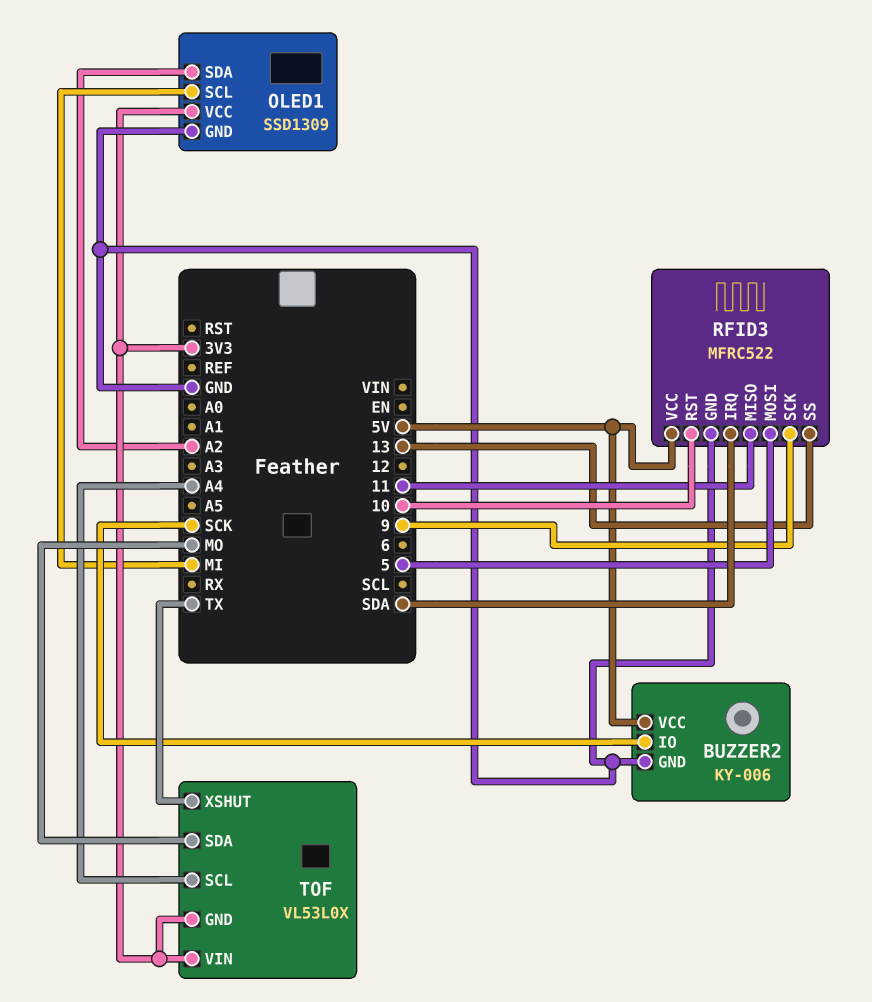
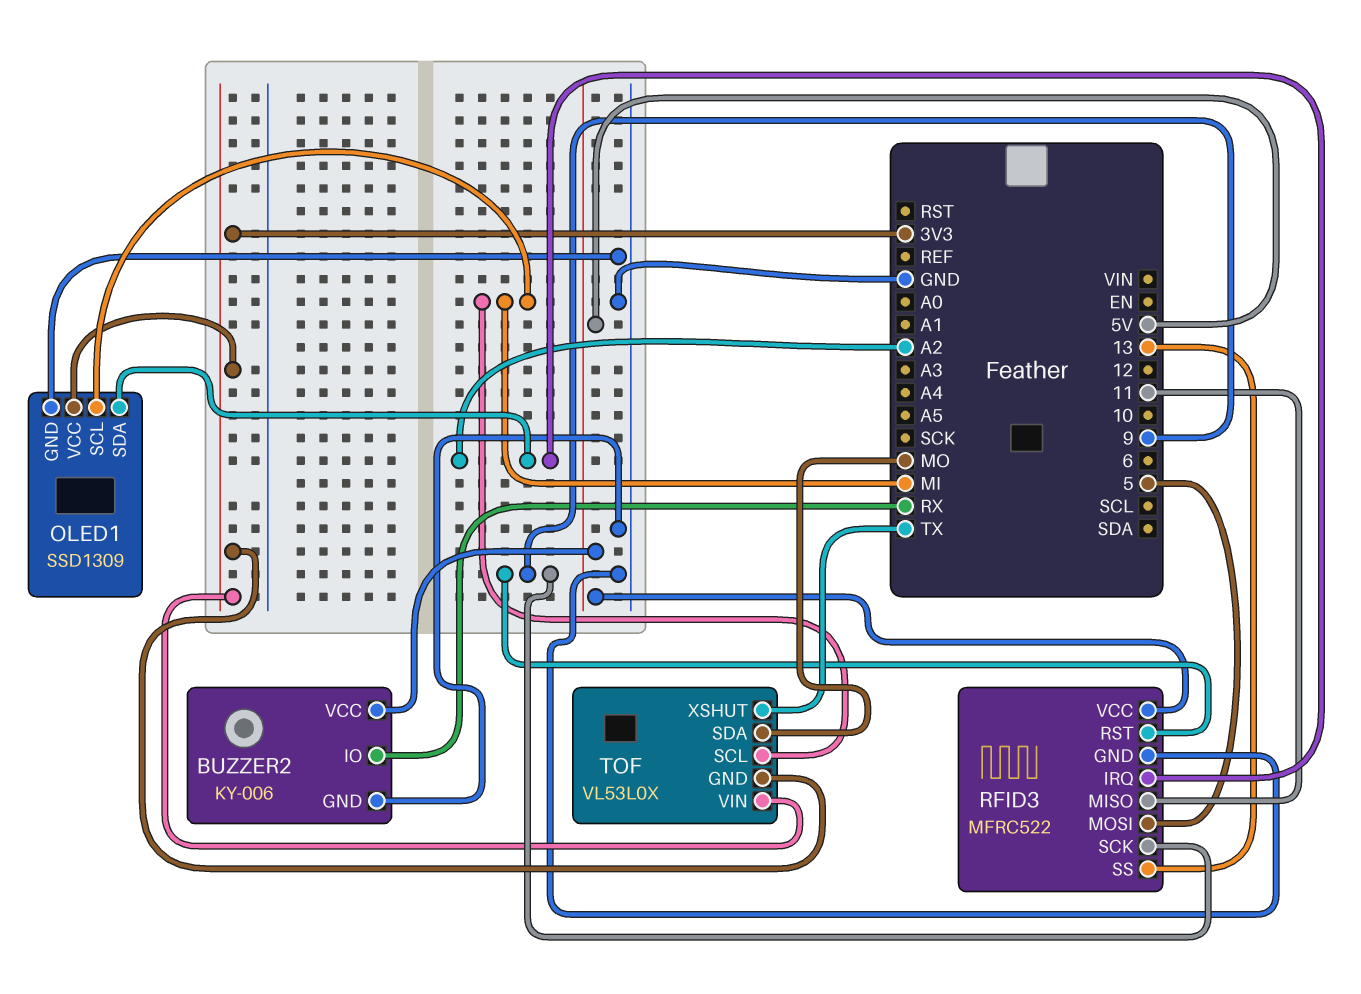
BUZZER2 pin IO: SCK -> RX
RFID3 pin IRQ: SDA -> A2
RFID3 pin RST: 10 -> 9
TOF pin SCL: A4 -> MI

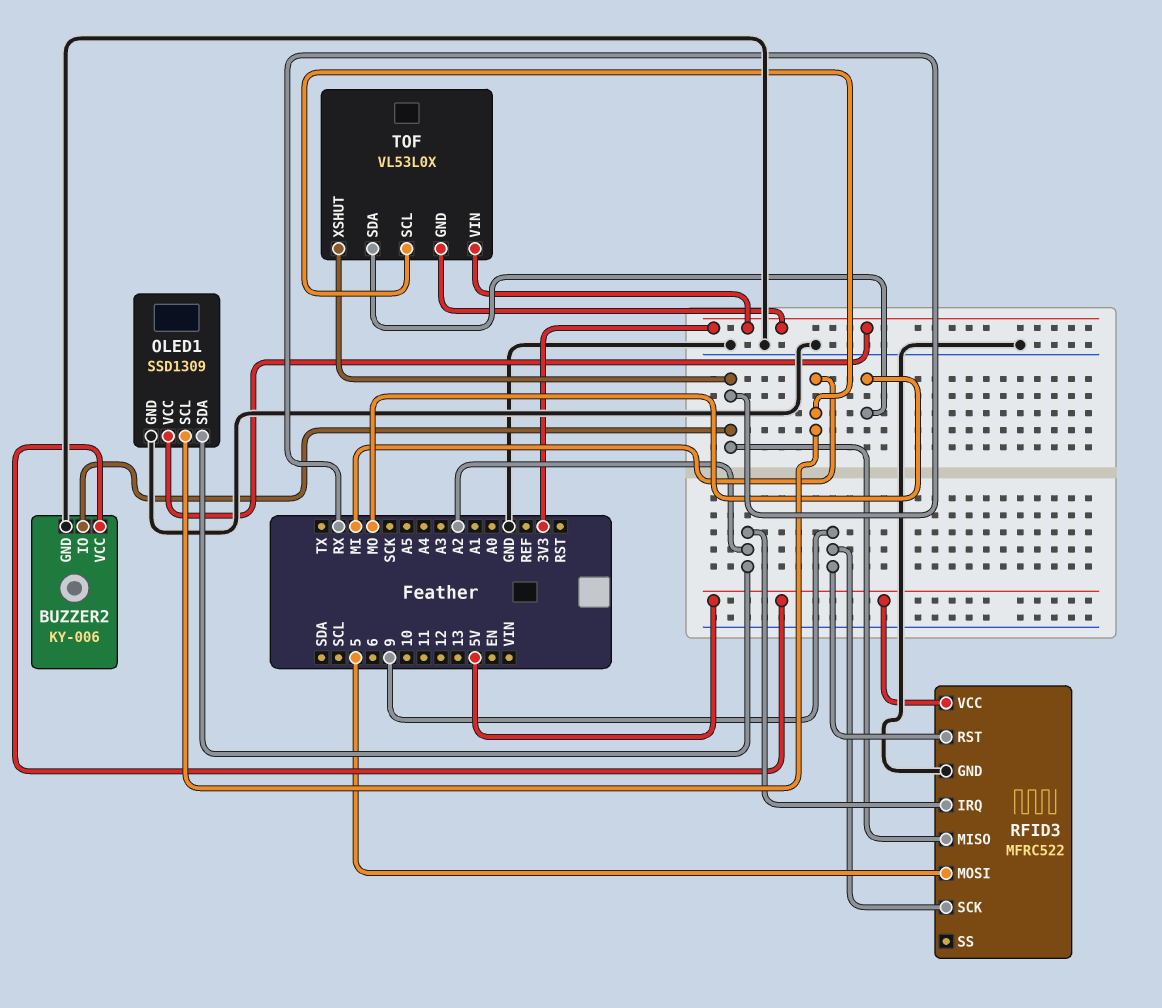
RFID3 pin MISO: 11 -> RX
RFID3 pin SS: 13 -> none
TOF pin XSHUT: TX -> RX

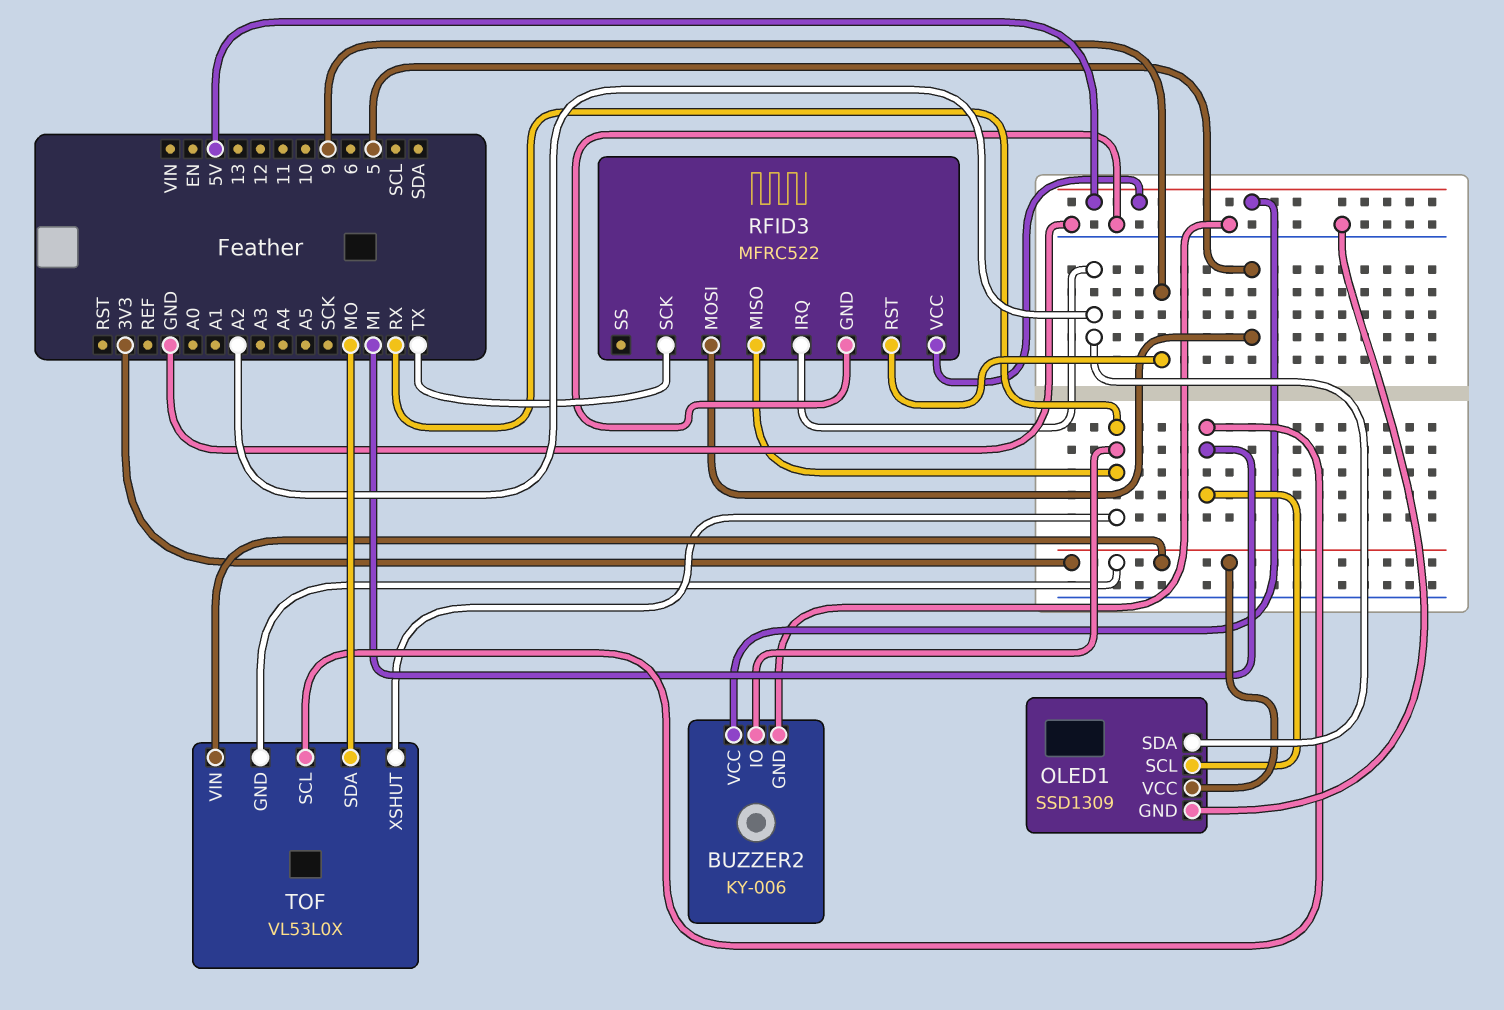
RFID3 pin SCK: 9 -> TX

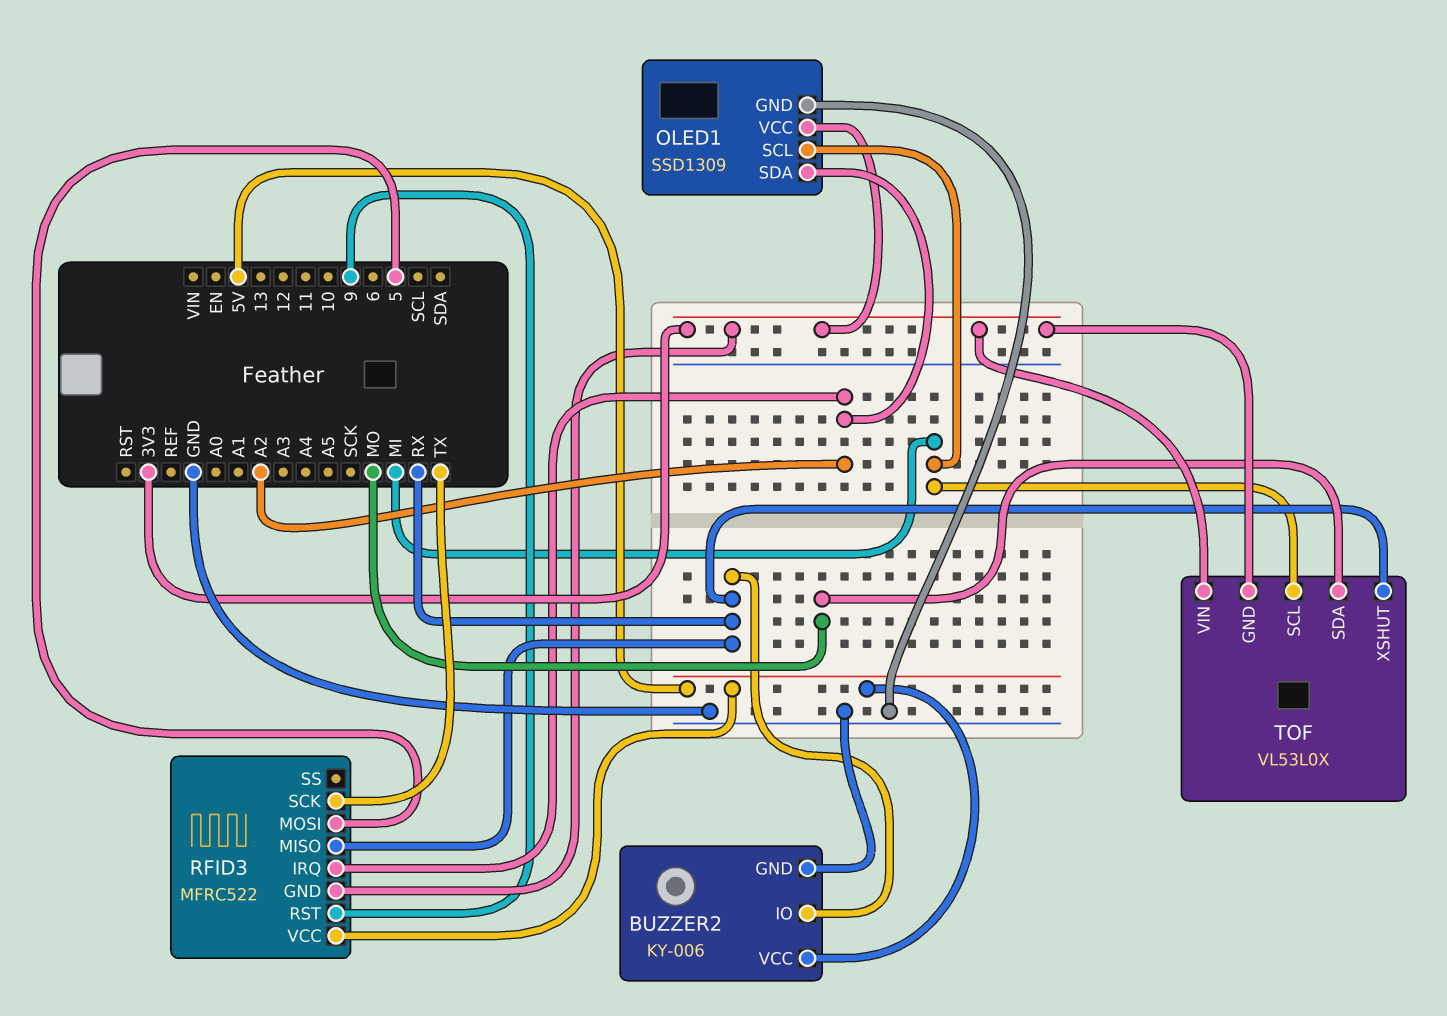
RFID3 pin GND: GND -> 3V3

